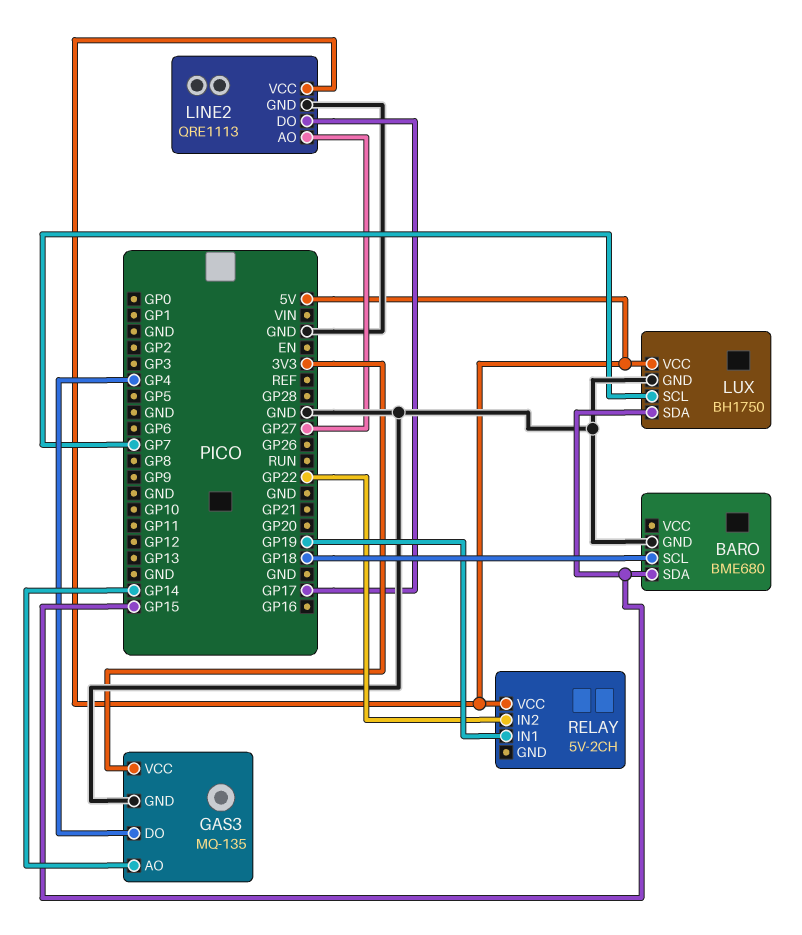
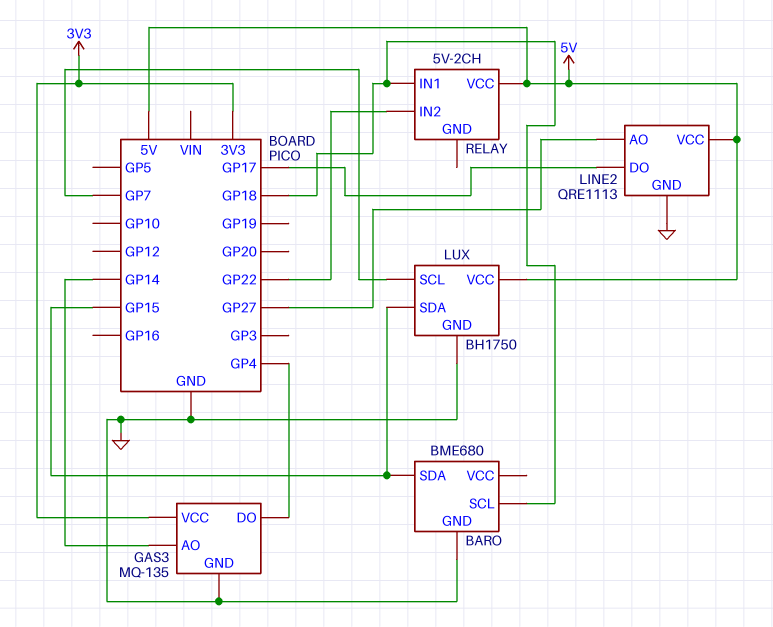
RELAY pin IN1: GP19 -> GP18

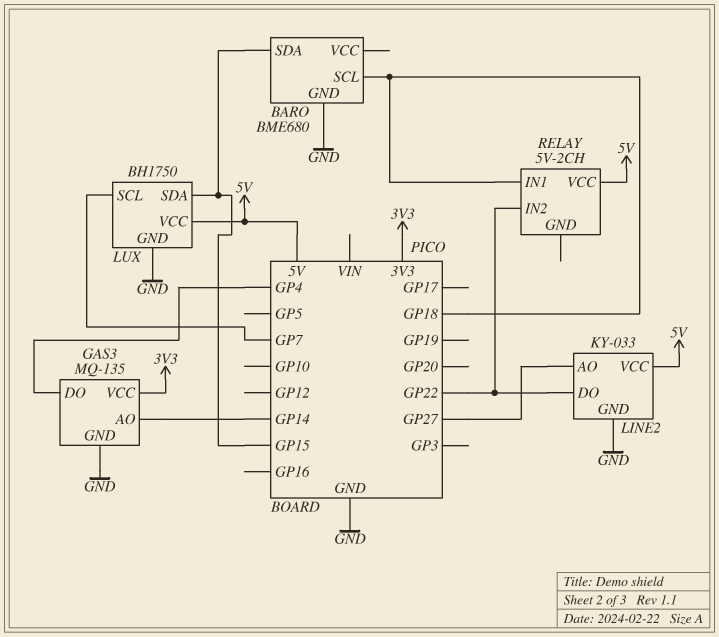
LINE2: QRE1113 -> KY-033
LINE2 pin DO: GP17 -> GP22

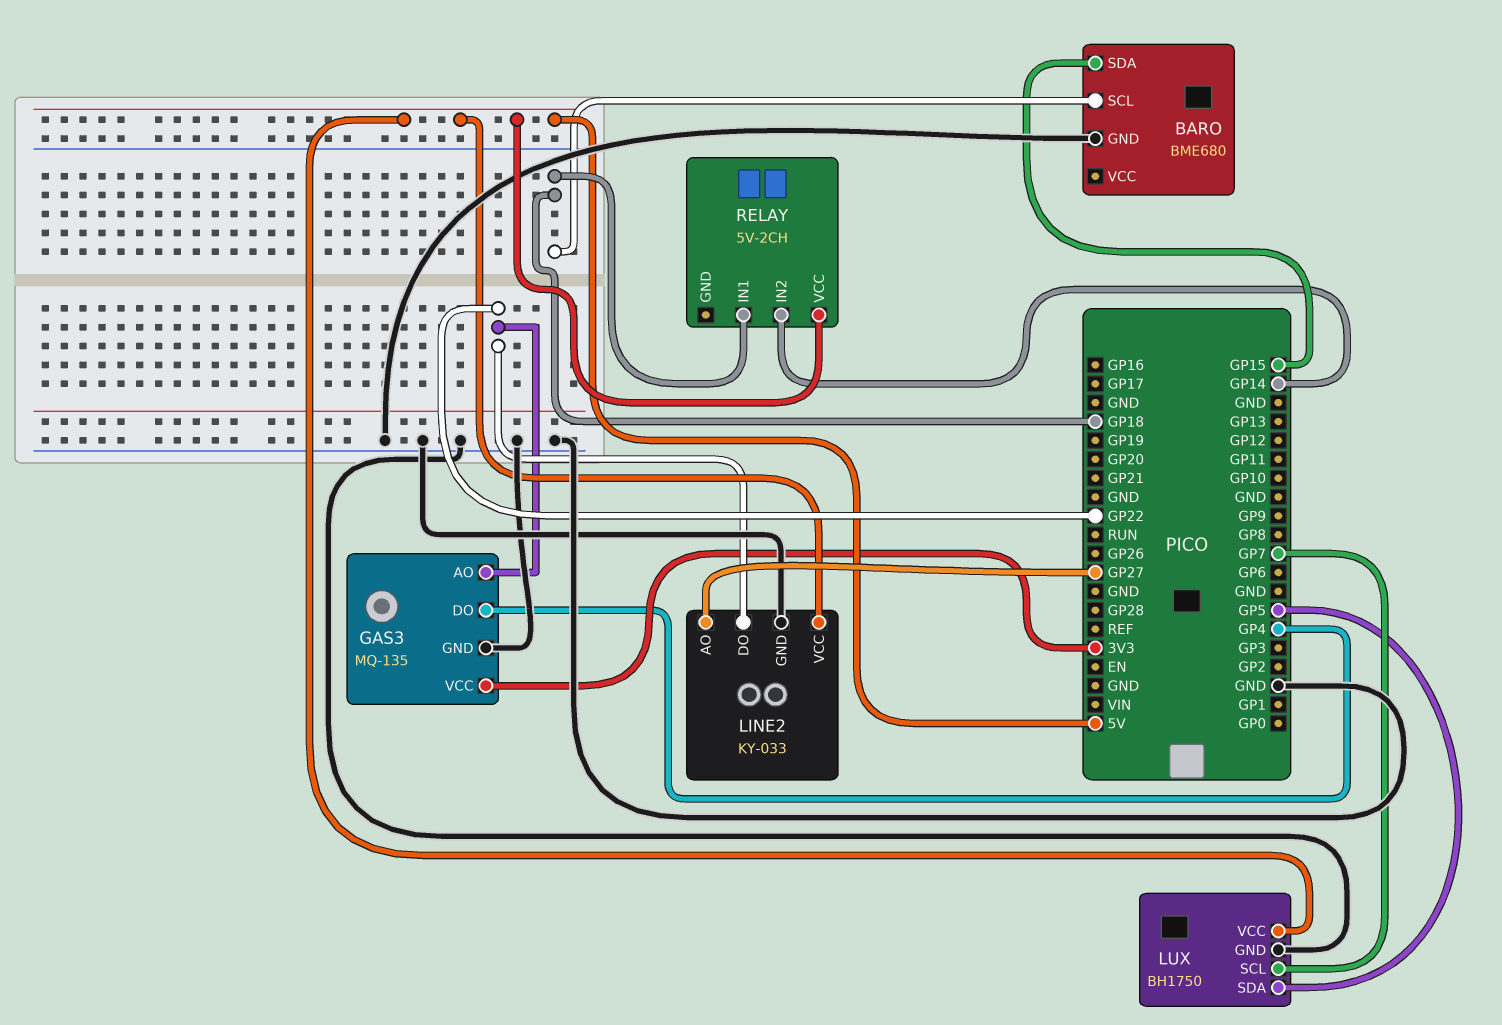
GAS3 pin AO: GP14 -> GP22
LUX pin SDA: GP15 -> GP5
RELAY pin IN2: GP22 -> GP14

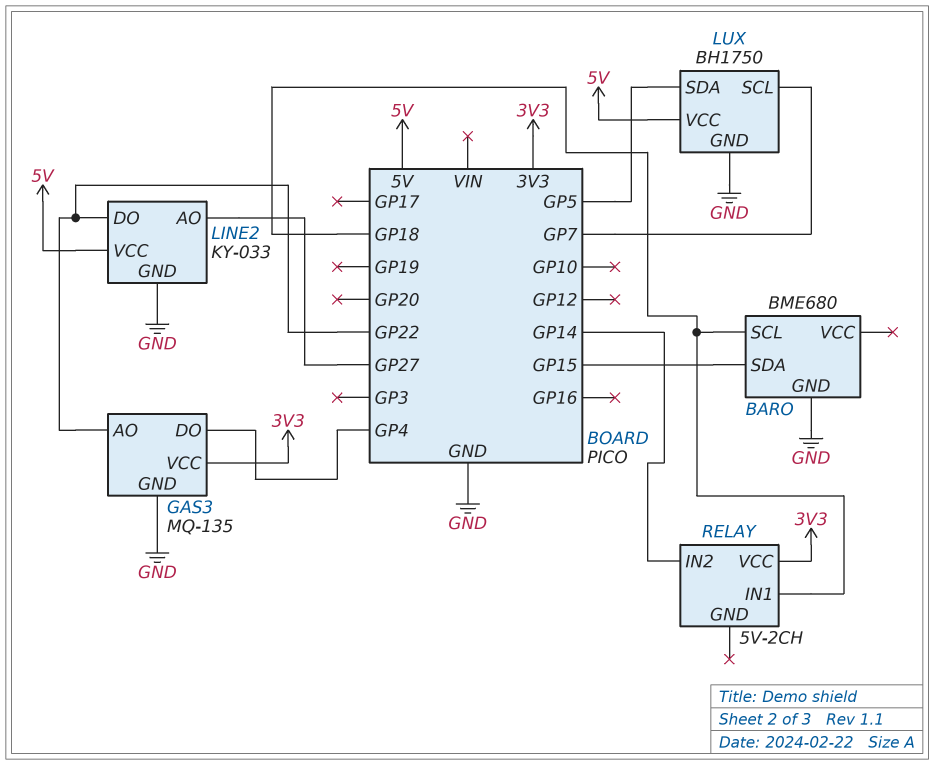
RELAY pin VCC: 5V -> 3V3

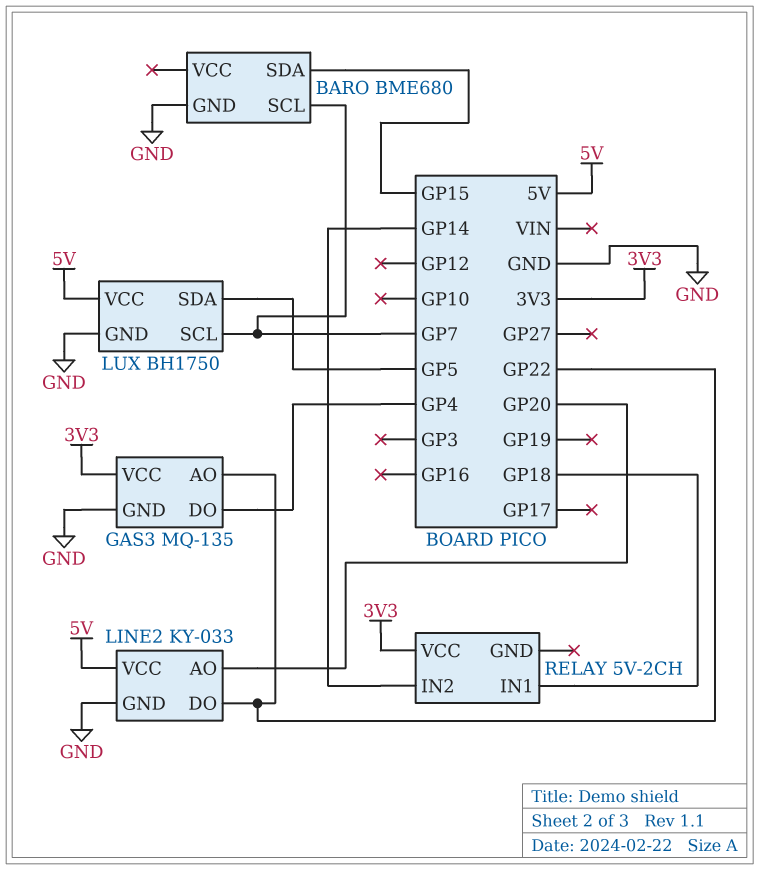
BARO pin SCL: GP18 -> GP7
LINE2 pin AO: GP27 -> GP20

